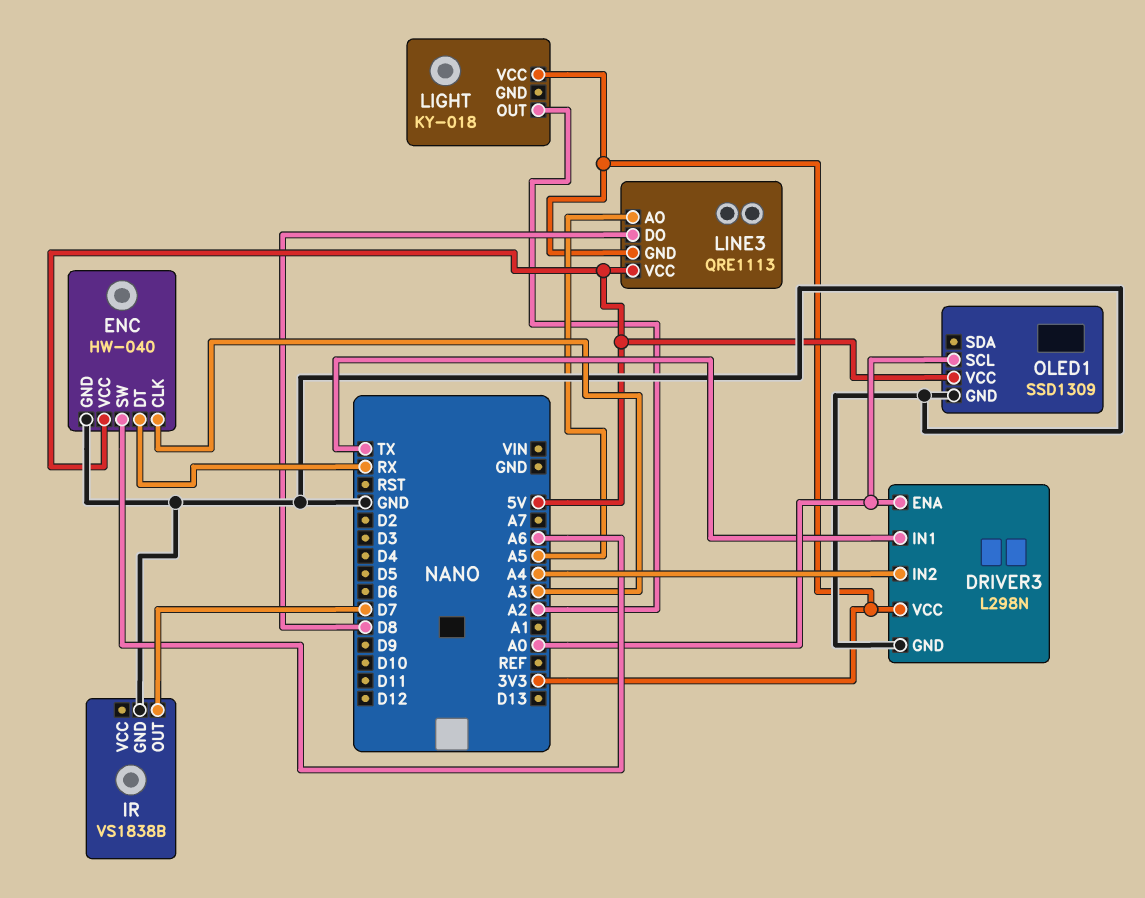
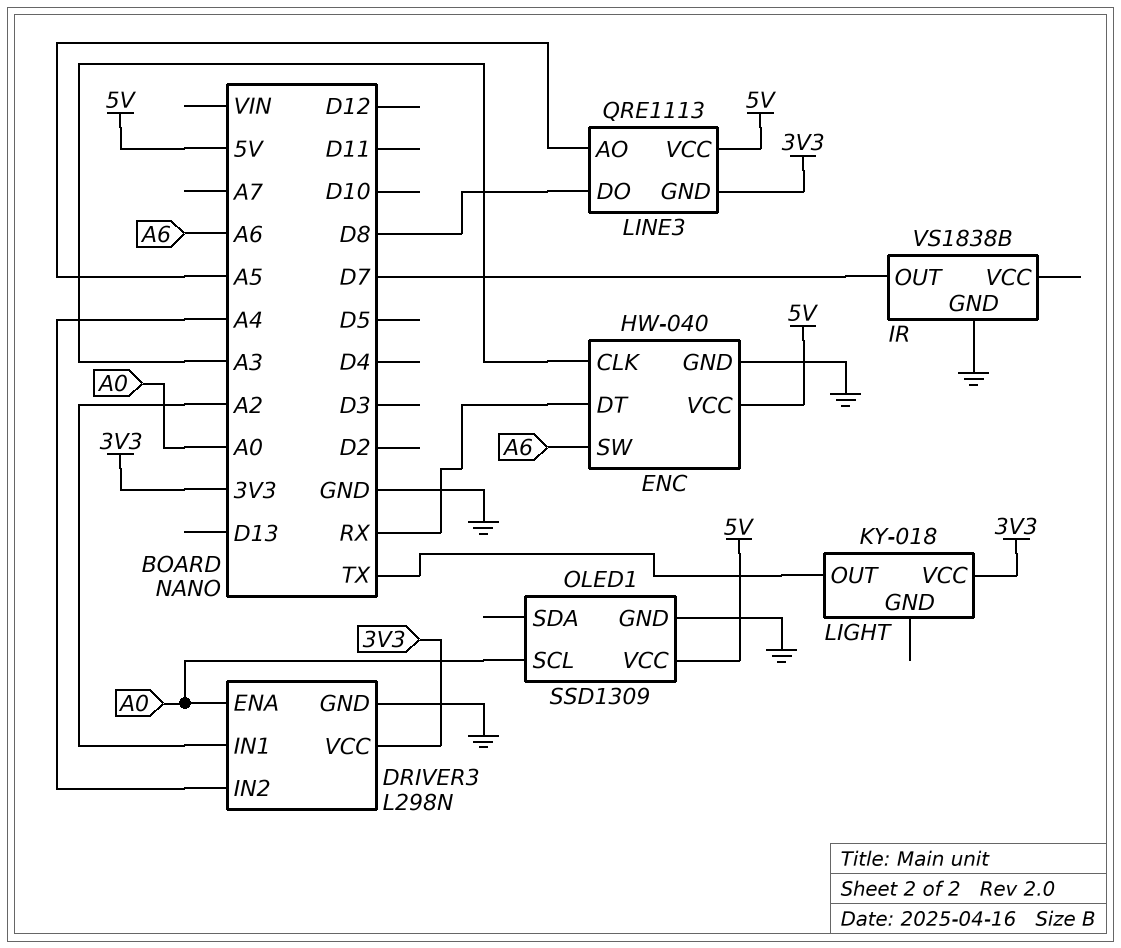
DRIVER3 pin IN1: TX -> A2
LIGHT pin OUT: A2 -> TX

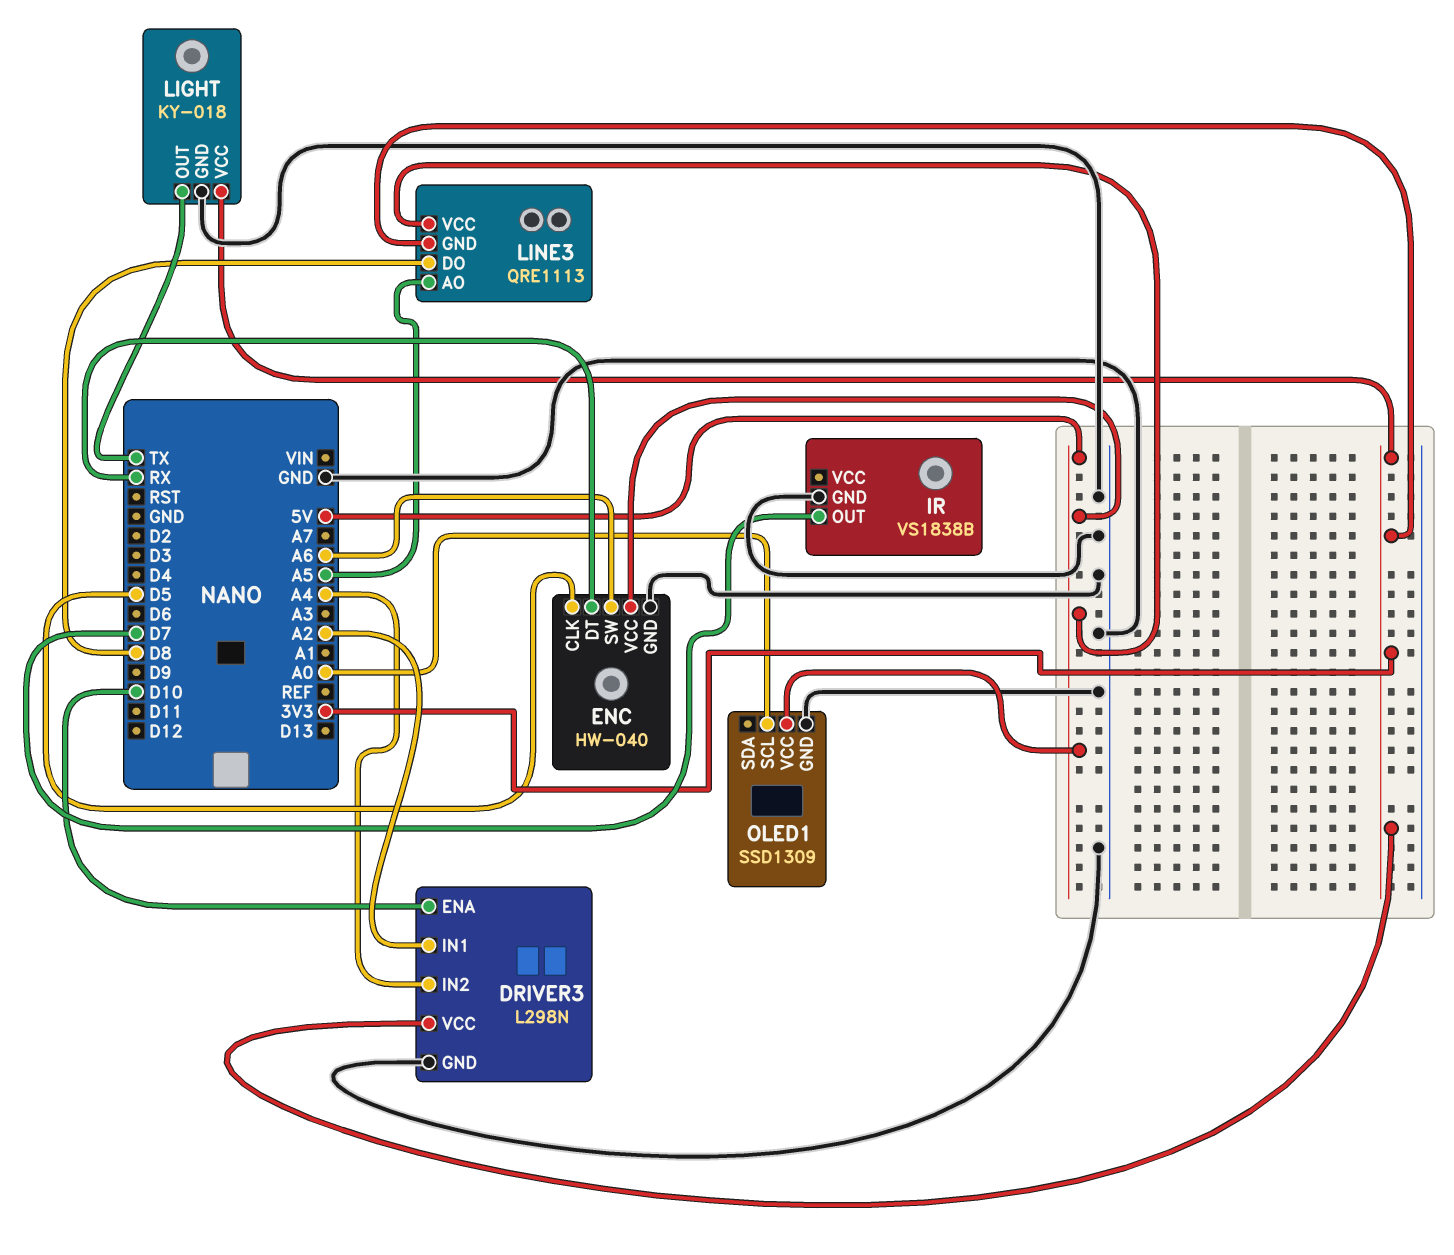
DRIVER3 pin ENA: A0 -> D10
ENC pin CLK: A3 -> D5
LIGHT pin GND: none -> GND

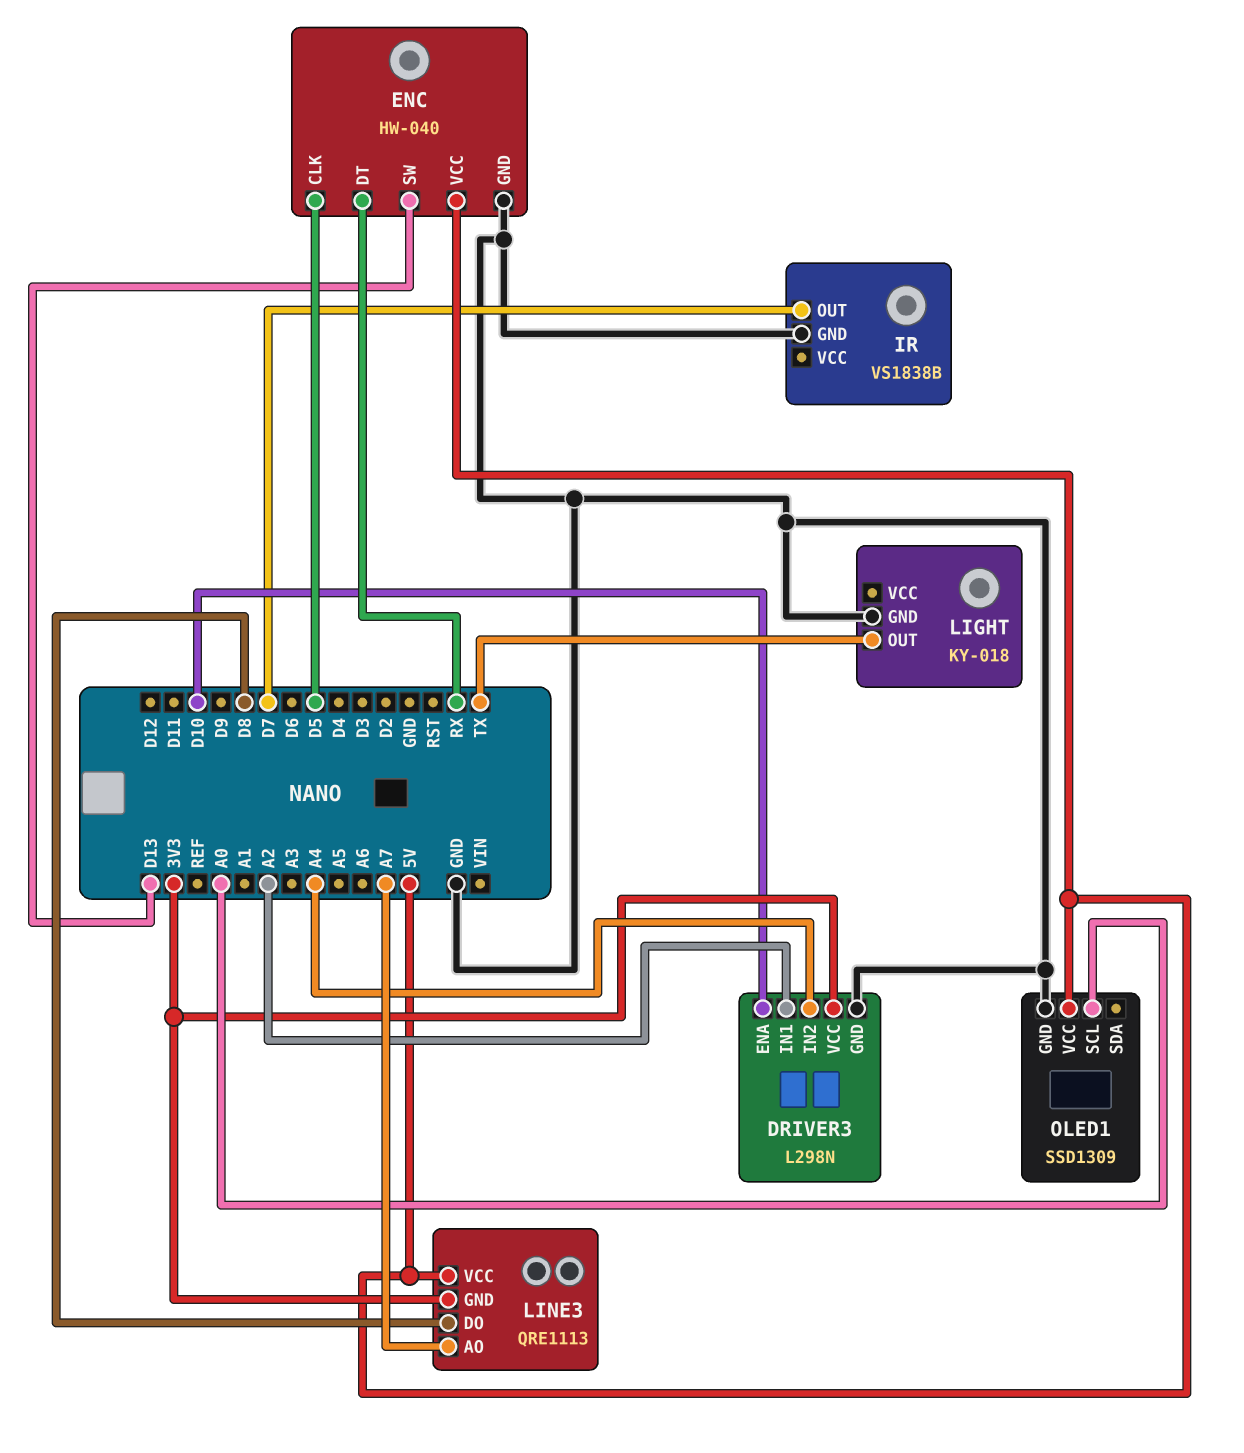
ENC pin SW: A6 -> D13
LIGHT pin VCC: 3V3 -> none
LINE3 pin AO: A5 -> A7

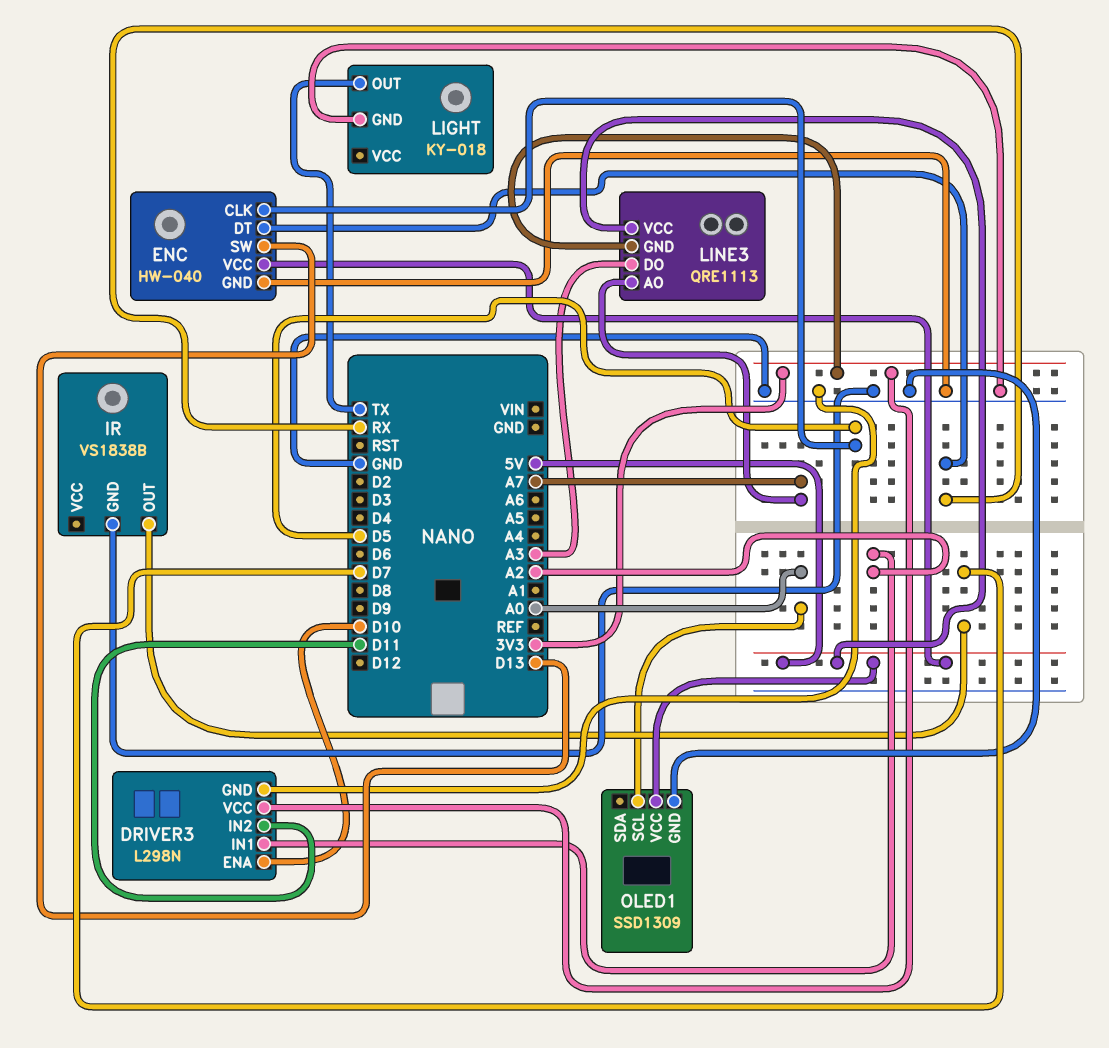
DRIVER3 pin IN2: A4 -> D11
LINE3 pin DO: D8 -> A3

